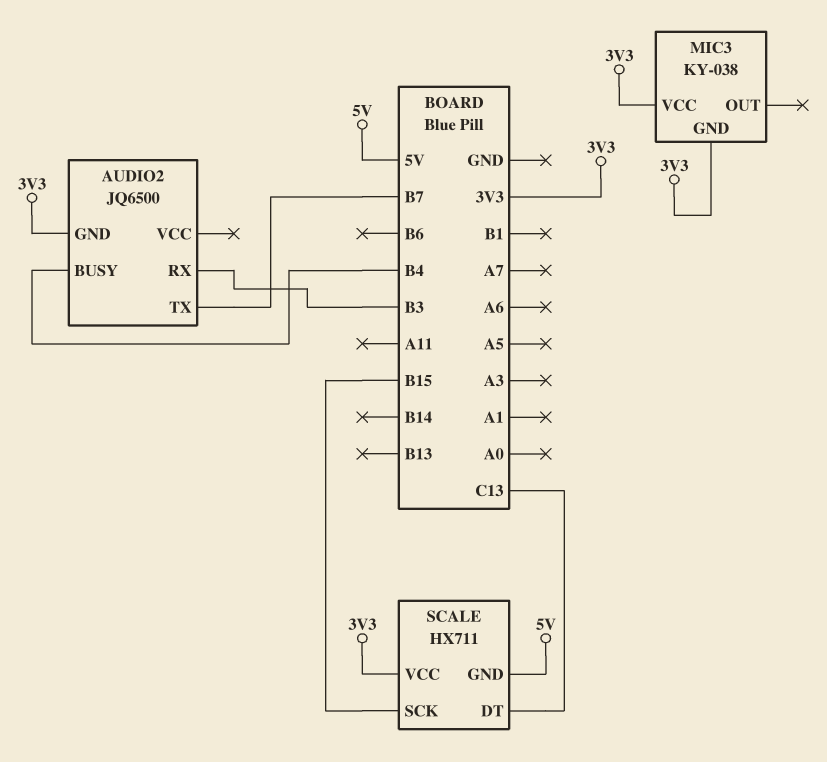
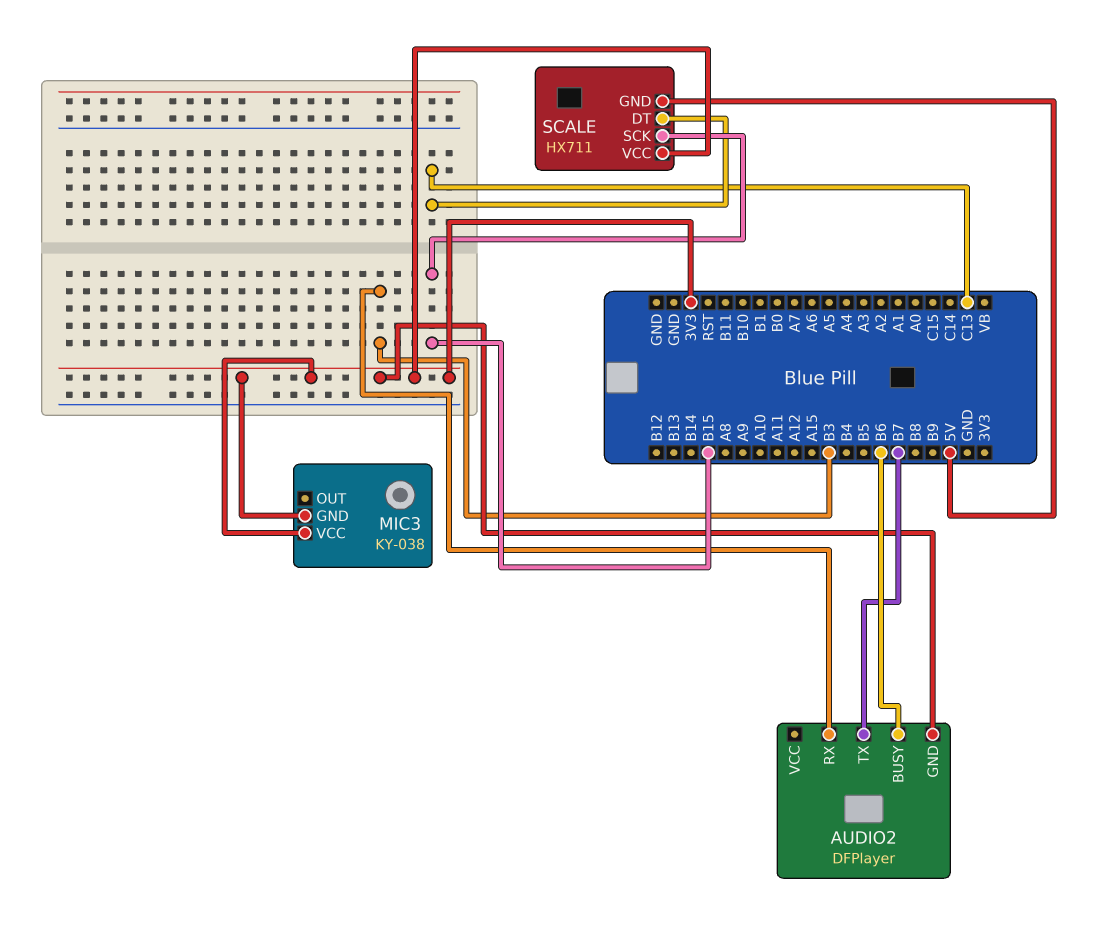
AUDIO2: JQ6500 -> DFPlayer
AUDIO2 pin BUSY: B4 -> B6

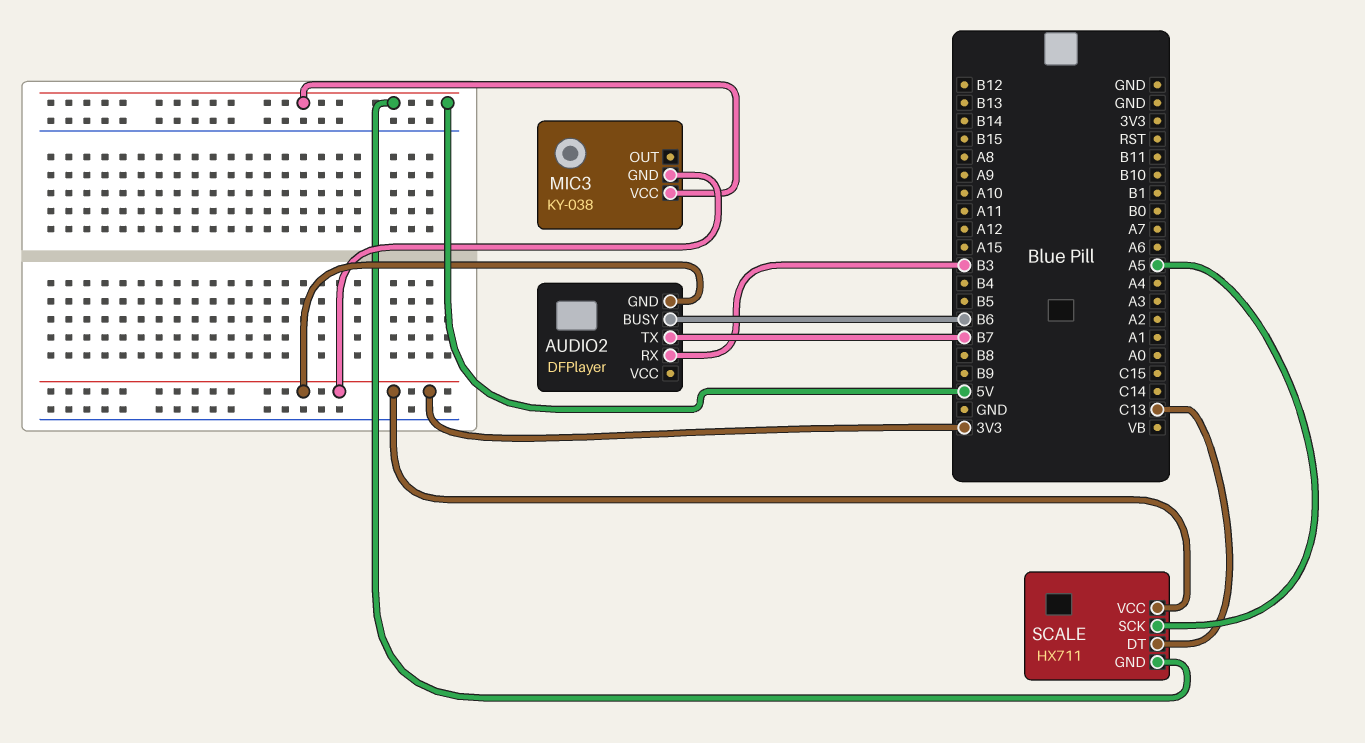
MIC3 pin VCC: 3V3 -> 5V
SCALE pin SCK: B15 -> A5

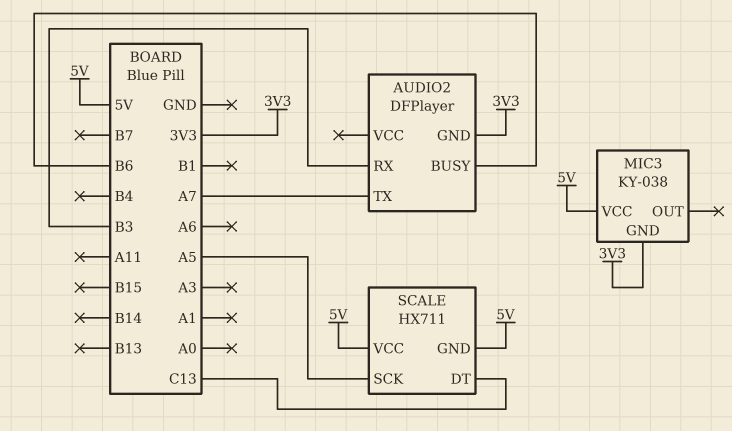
AUDIO2 pin TX: B7 -> A7
SCALE pin VCC: 3V3 -> 5V

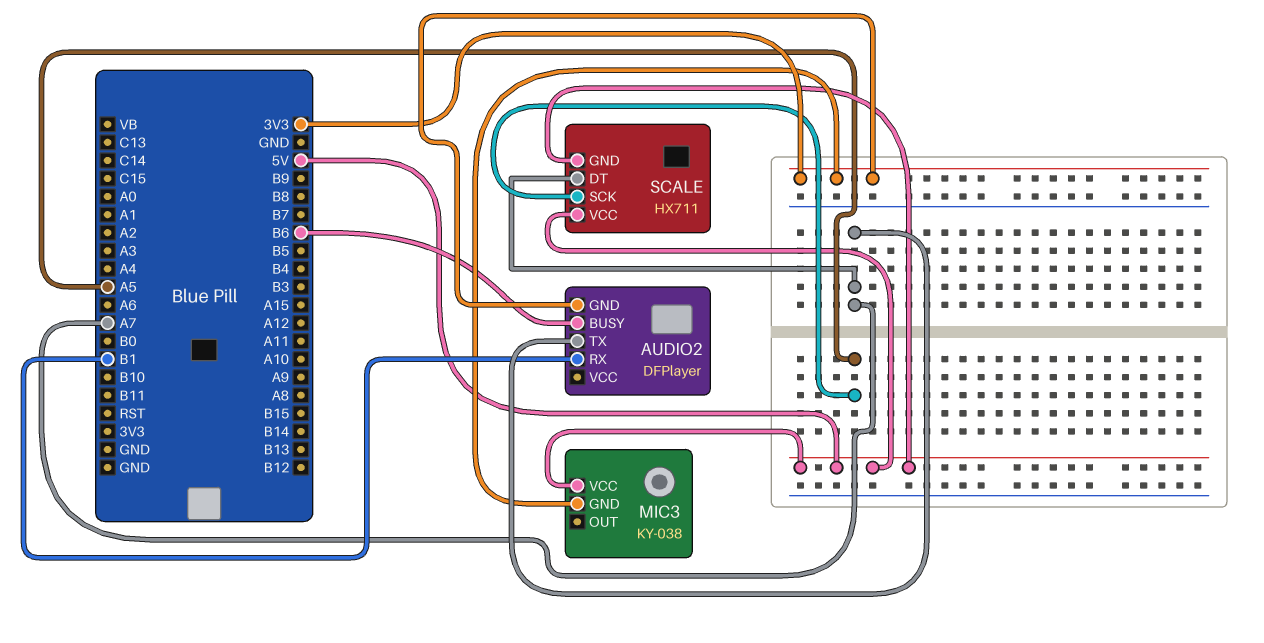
AUDIO2 pin RX: B3 -> B1
SCALE pin DT: C13 -> A7

